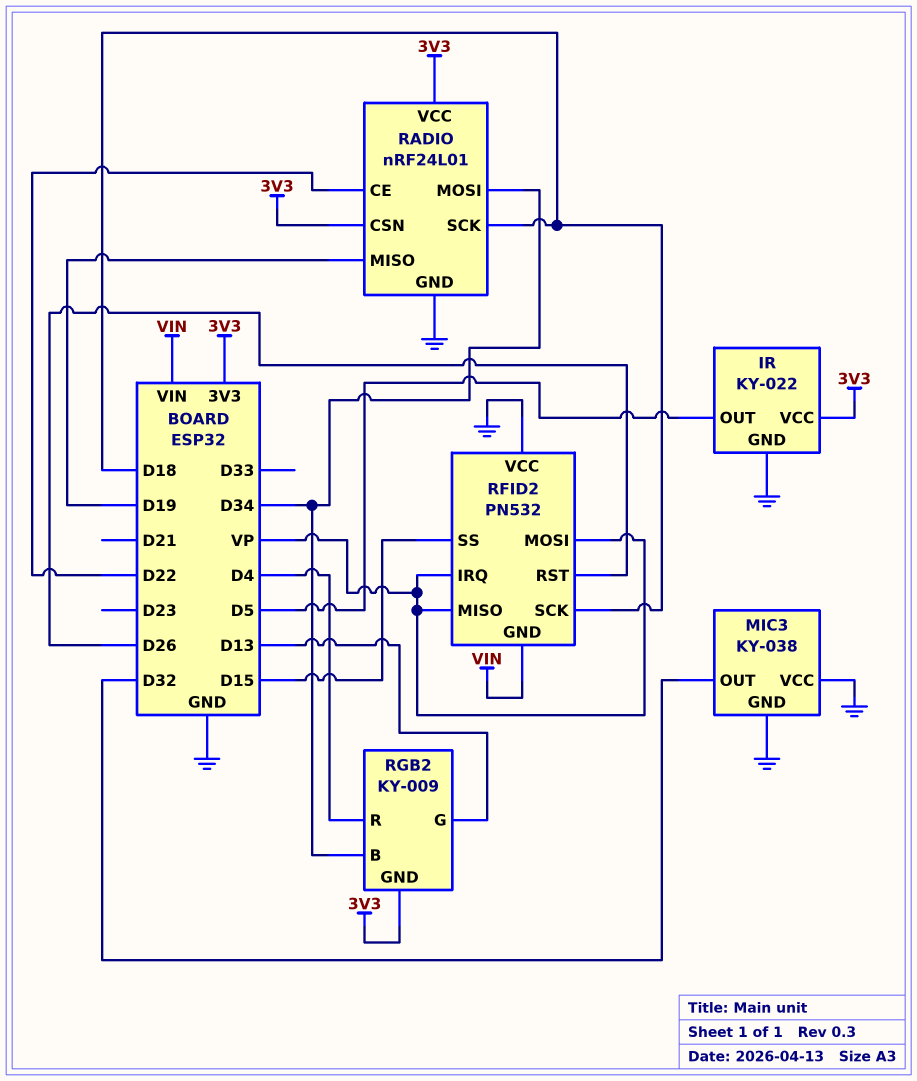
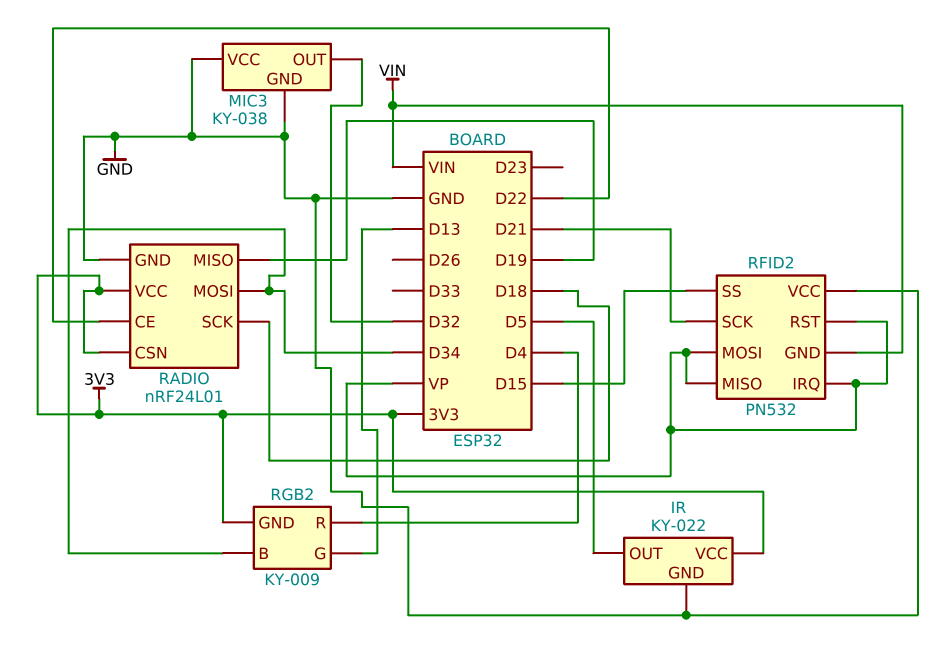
RFID2 pin RST: D26 -> VP
RFID2 pin SCK: D18 -> D21

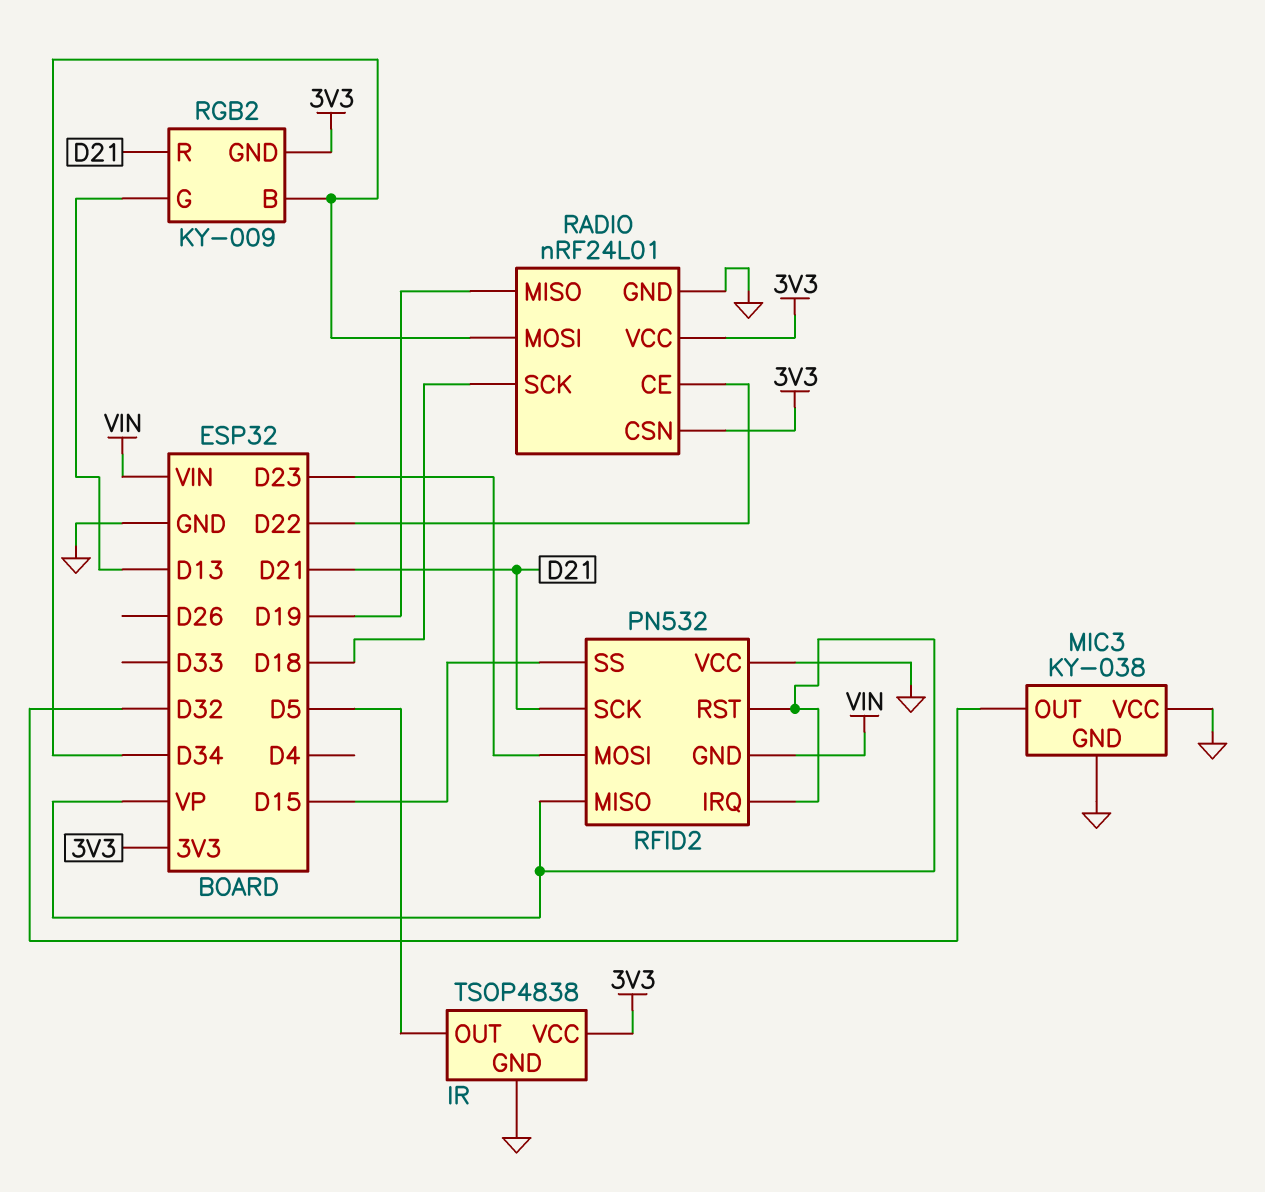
IR: KY-022 -> TSOP4838
RFID2 pin MOSI: VP -> D23
RGB2 pin R: D4 -> D21

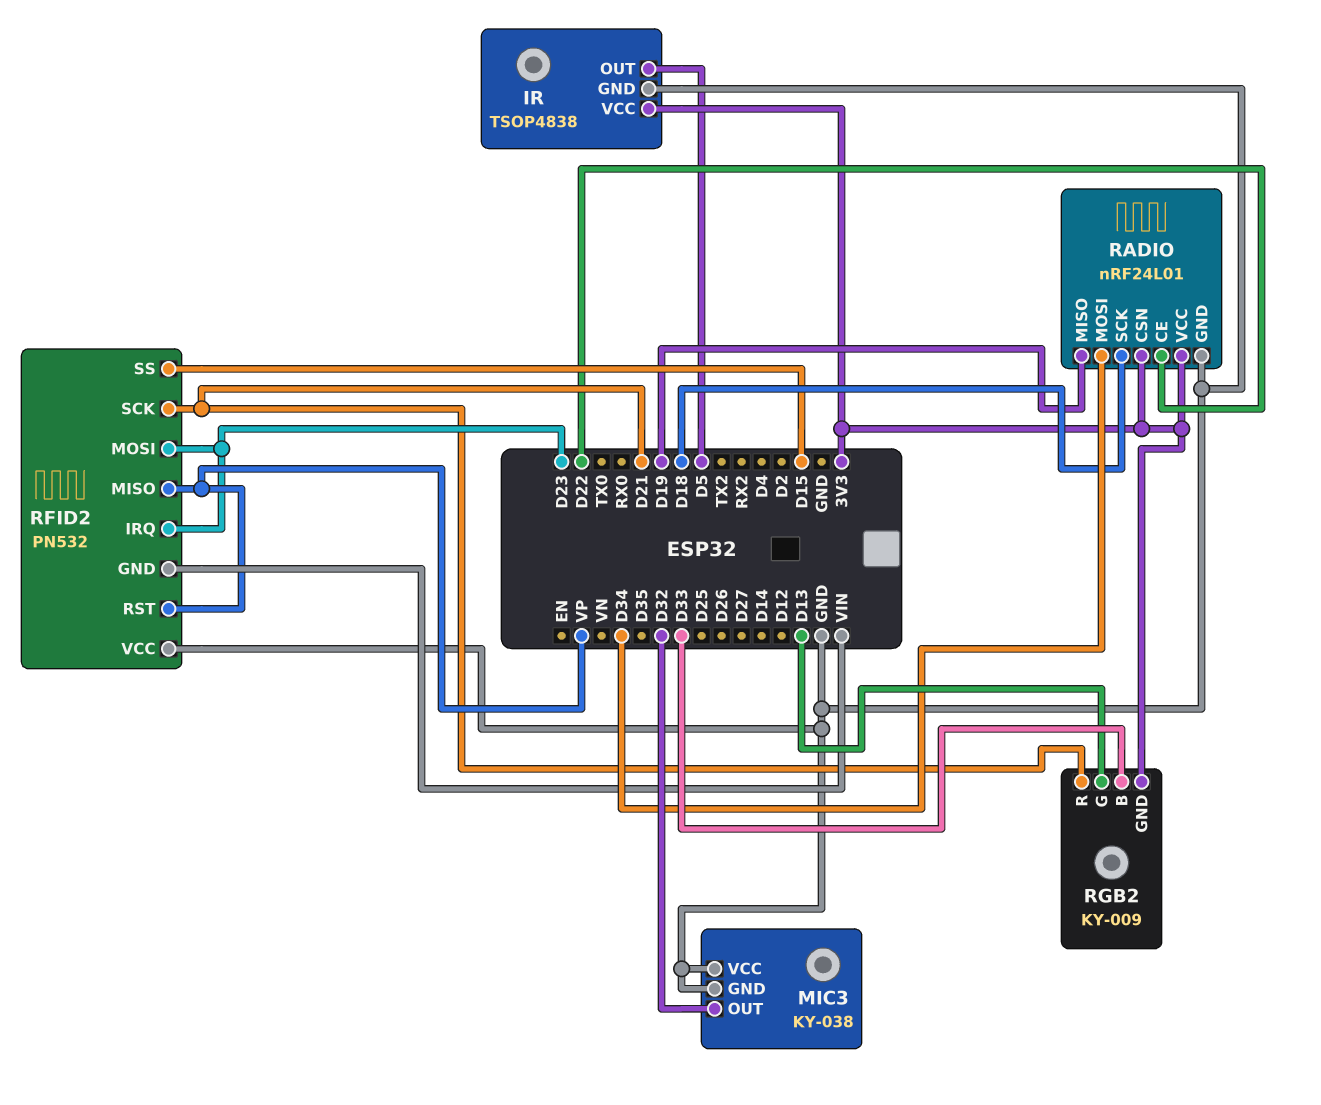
RFID2 pin IRQ: VP -> D23
RGB2 pin B: D34 -> D33

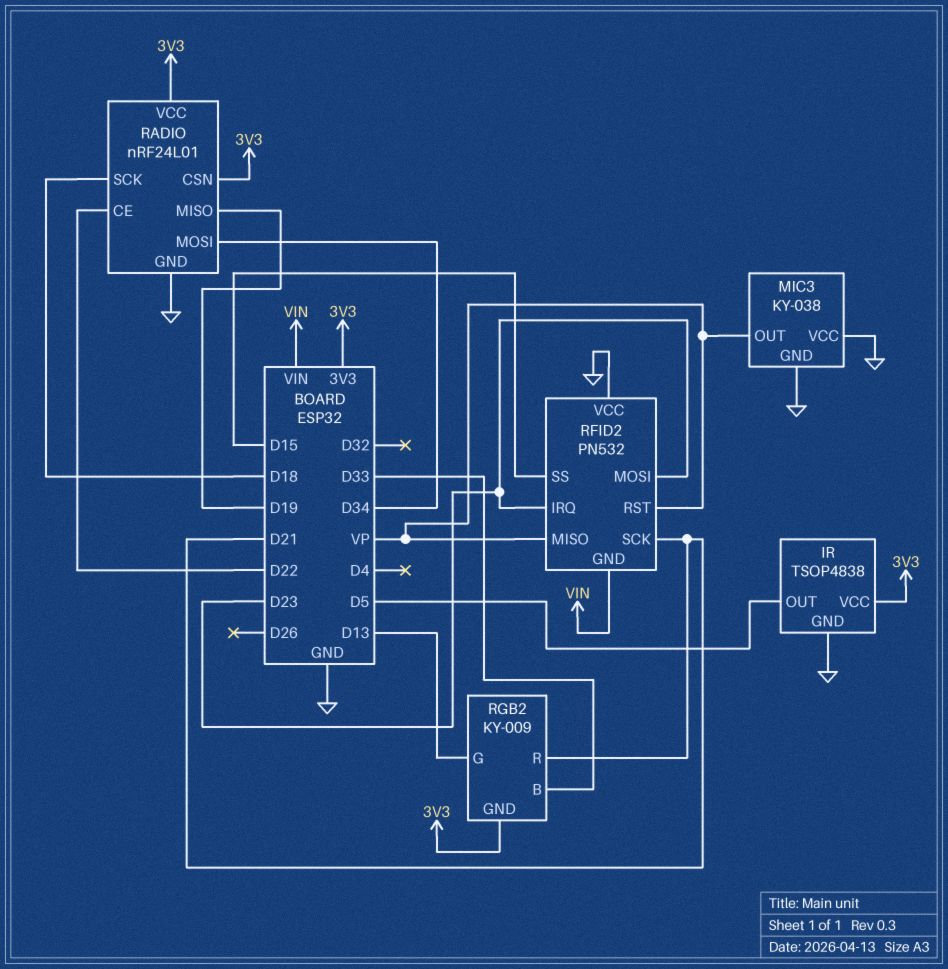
MIC3 pin OUT: D32 -> VP

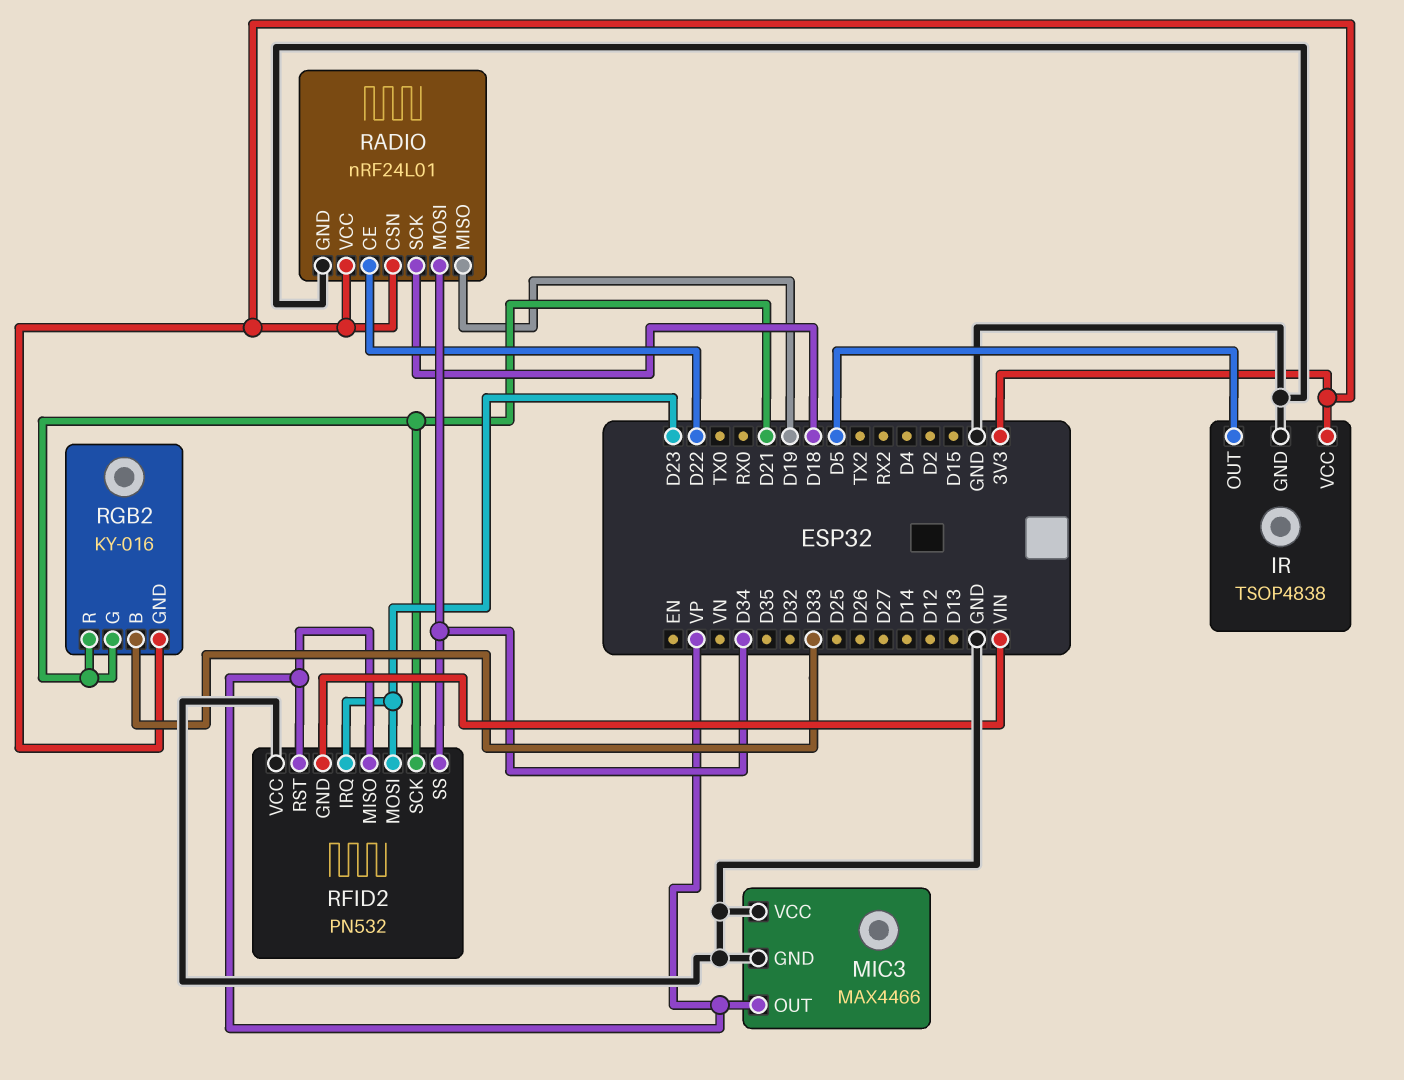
MIC3: KY-038 -> MAX4466
RFID2 pin SS: D15 -> D34
RGB2: KY-009 -> KY-016
RGB2 pin G: D13 -> D21

